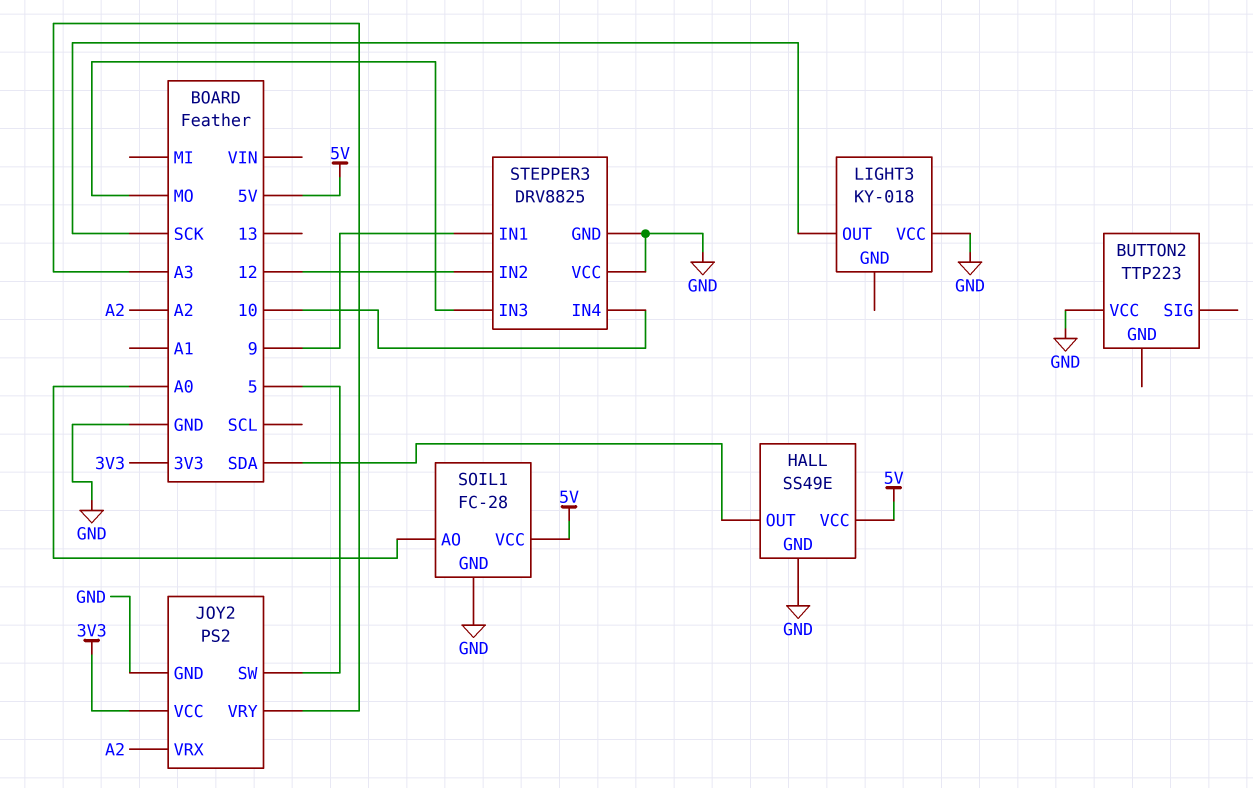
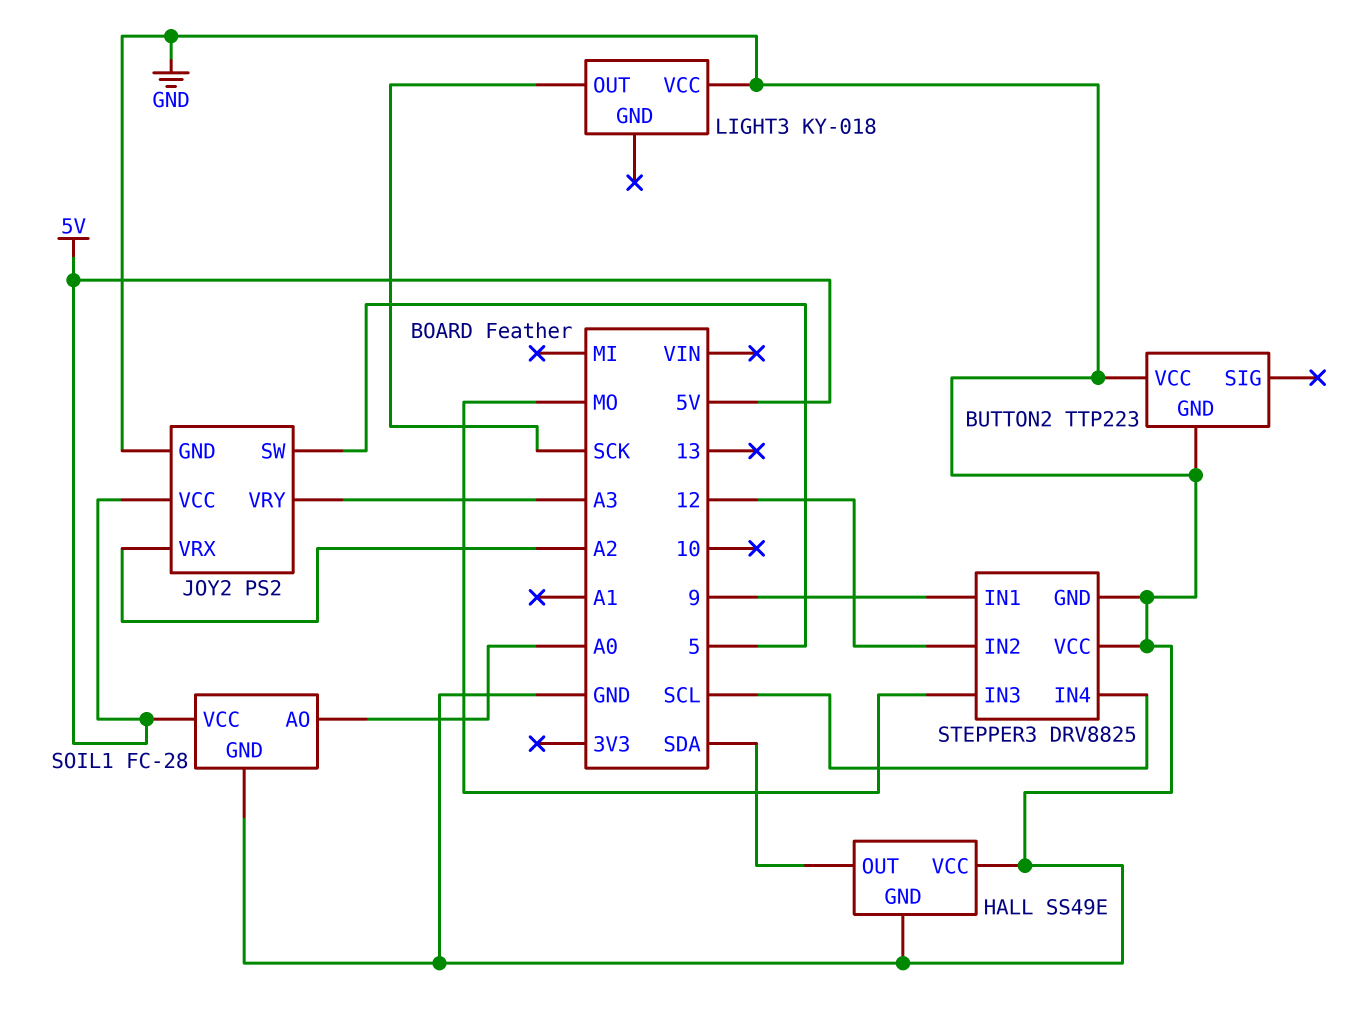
BUTTON2 pin GND: none -> GND
HALL pin VCC: 5V -> GND
JOY2 pin VCC: 3V3 -> 5V
STEPPER3 pin IN4: 10 -> SCL

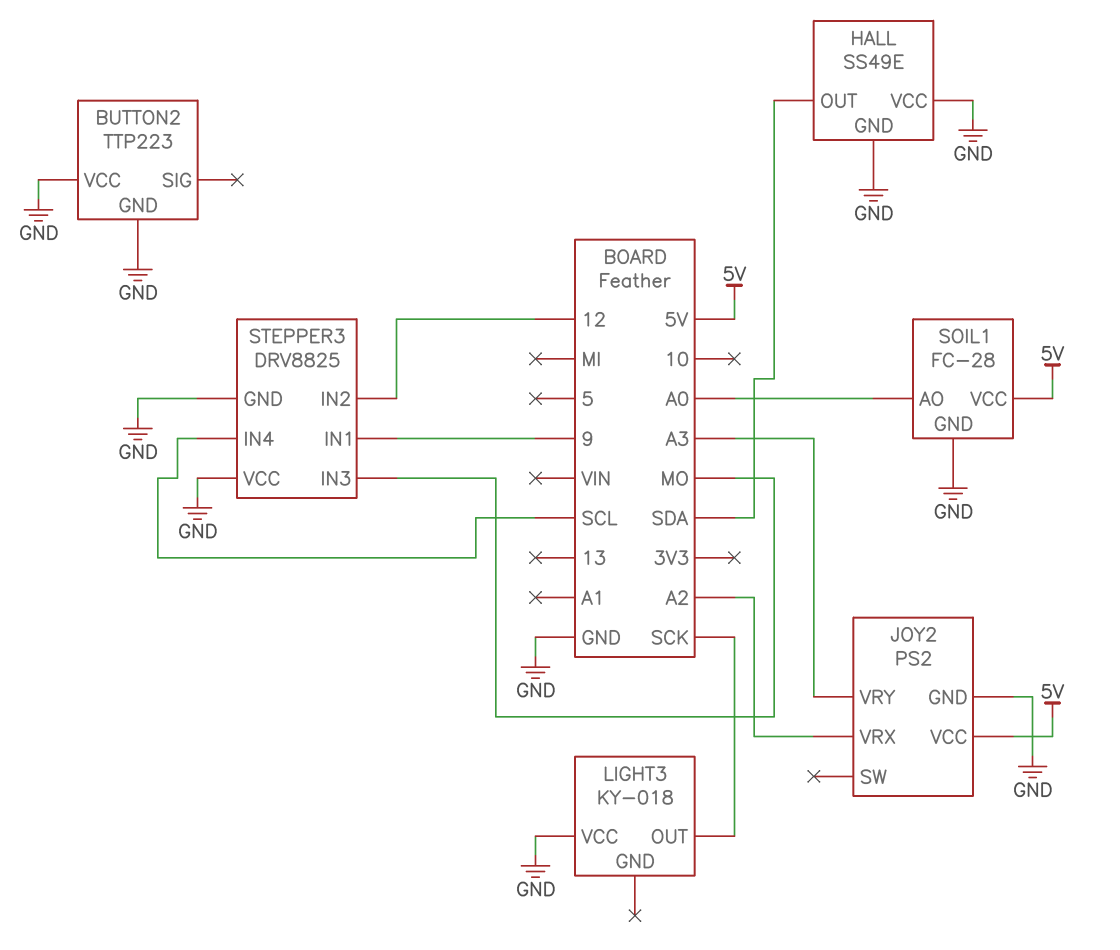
JOY2 pin SW: 5 -> none

